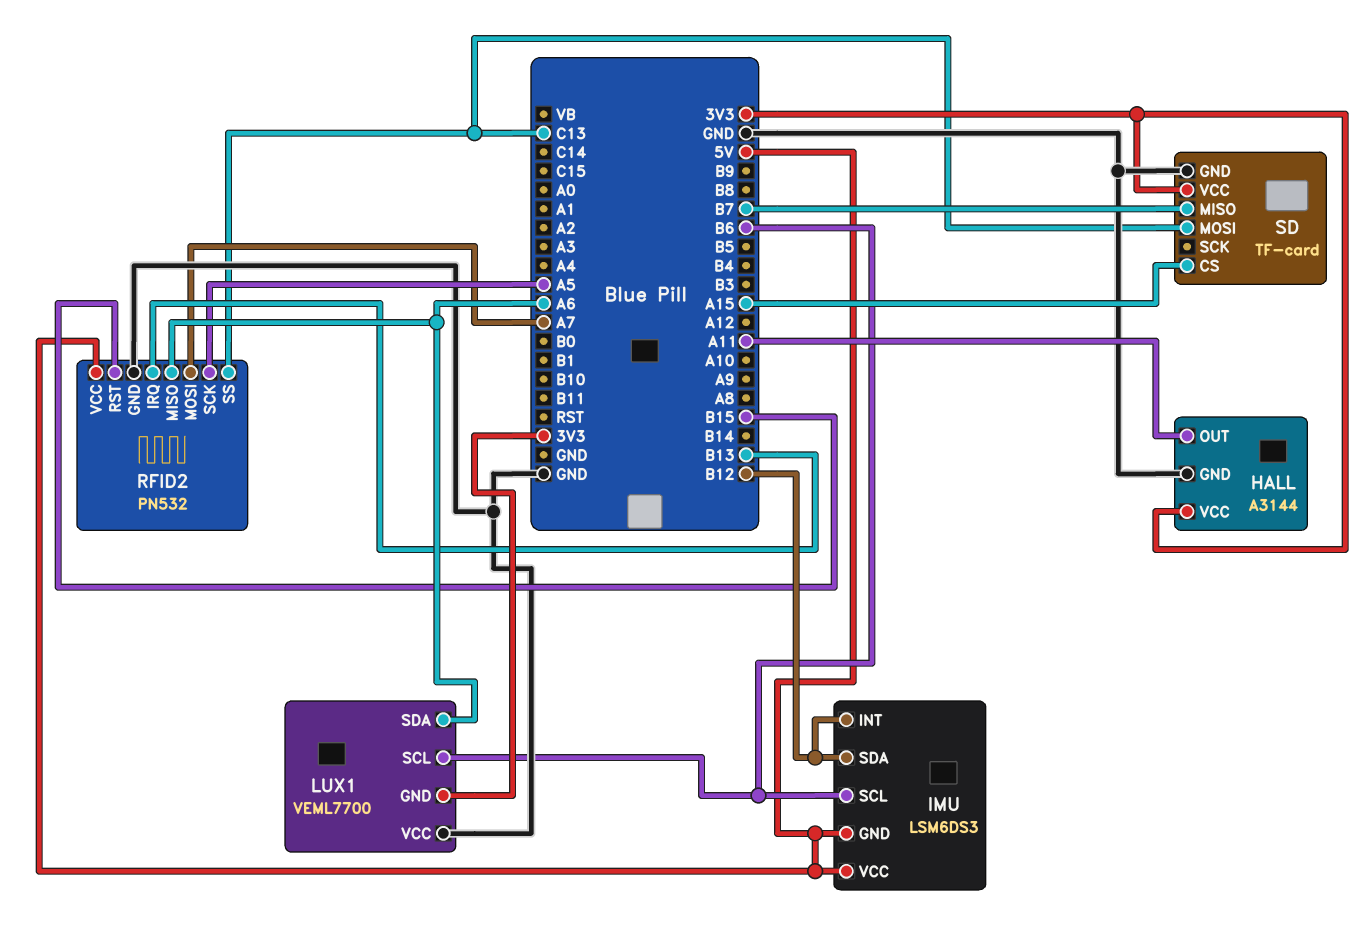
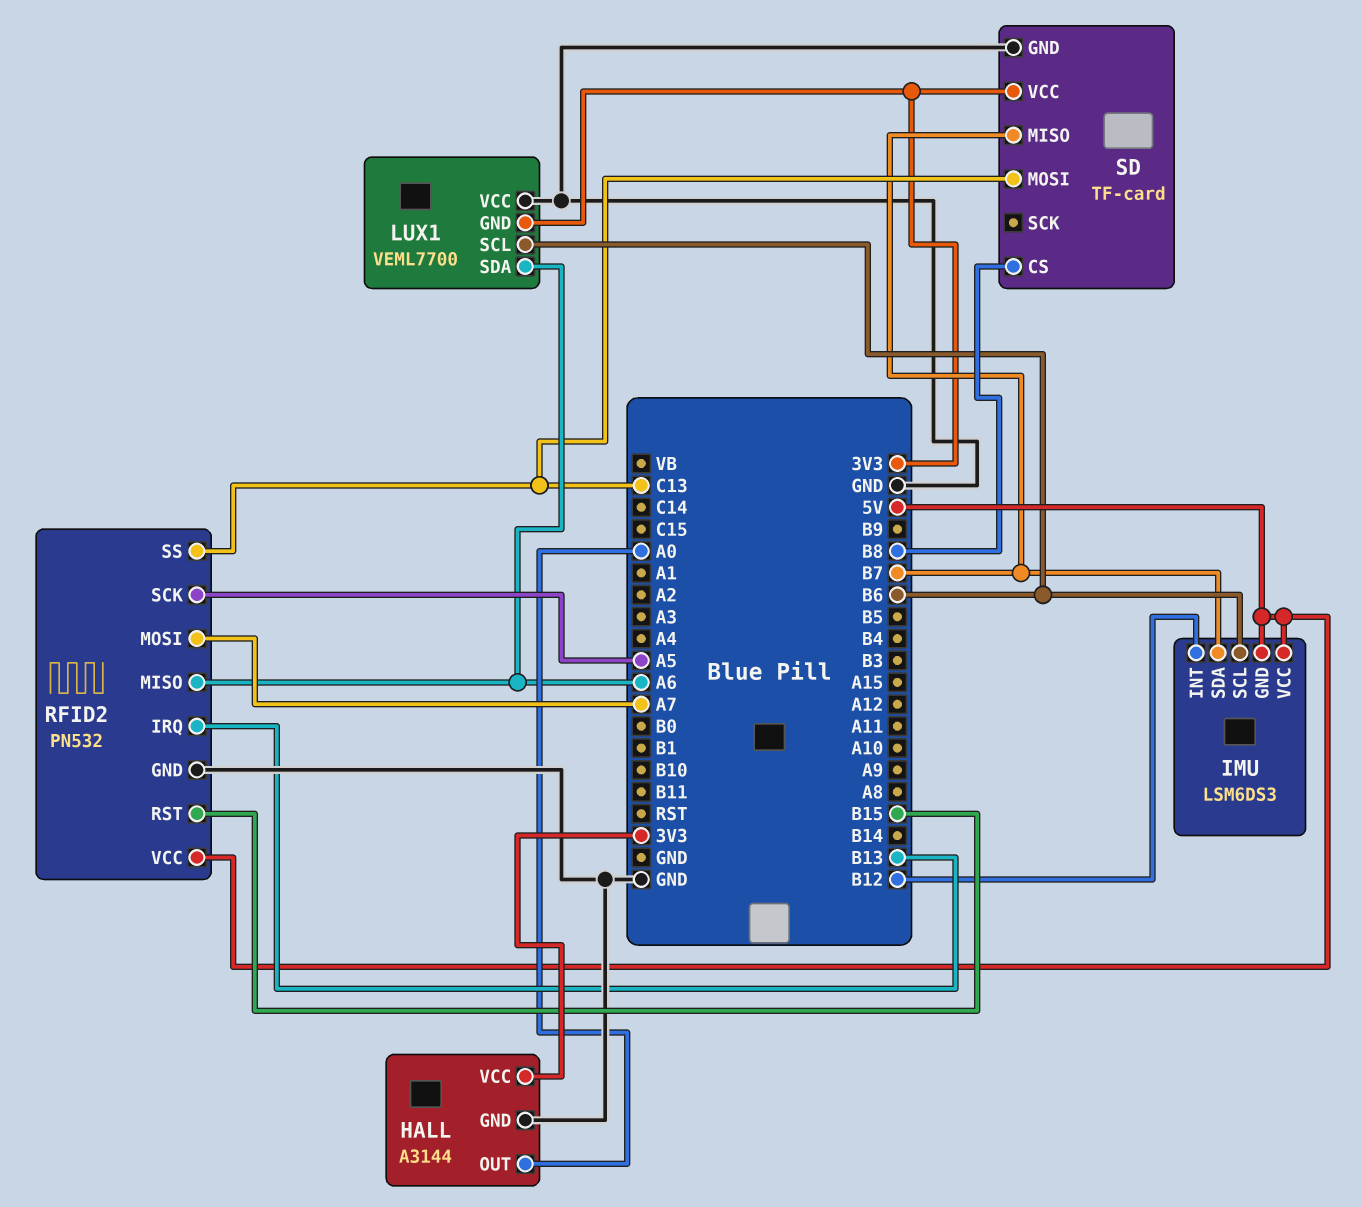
HALL pin OUT: A11 -> A0
IMU pin SDA: B12 -> B7
SD pin CS: A15 -> B8

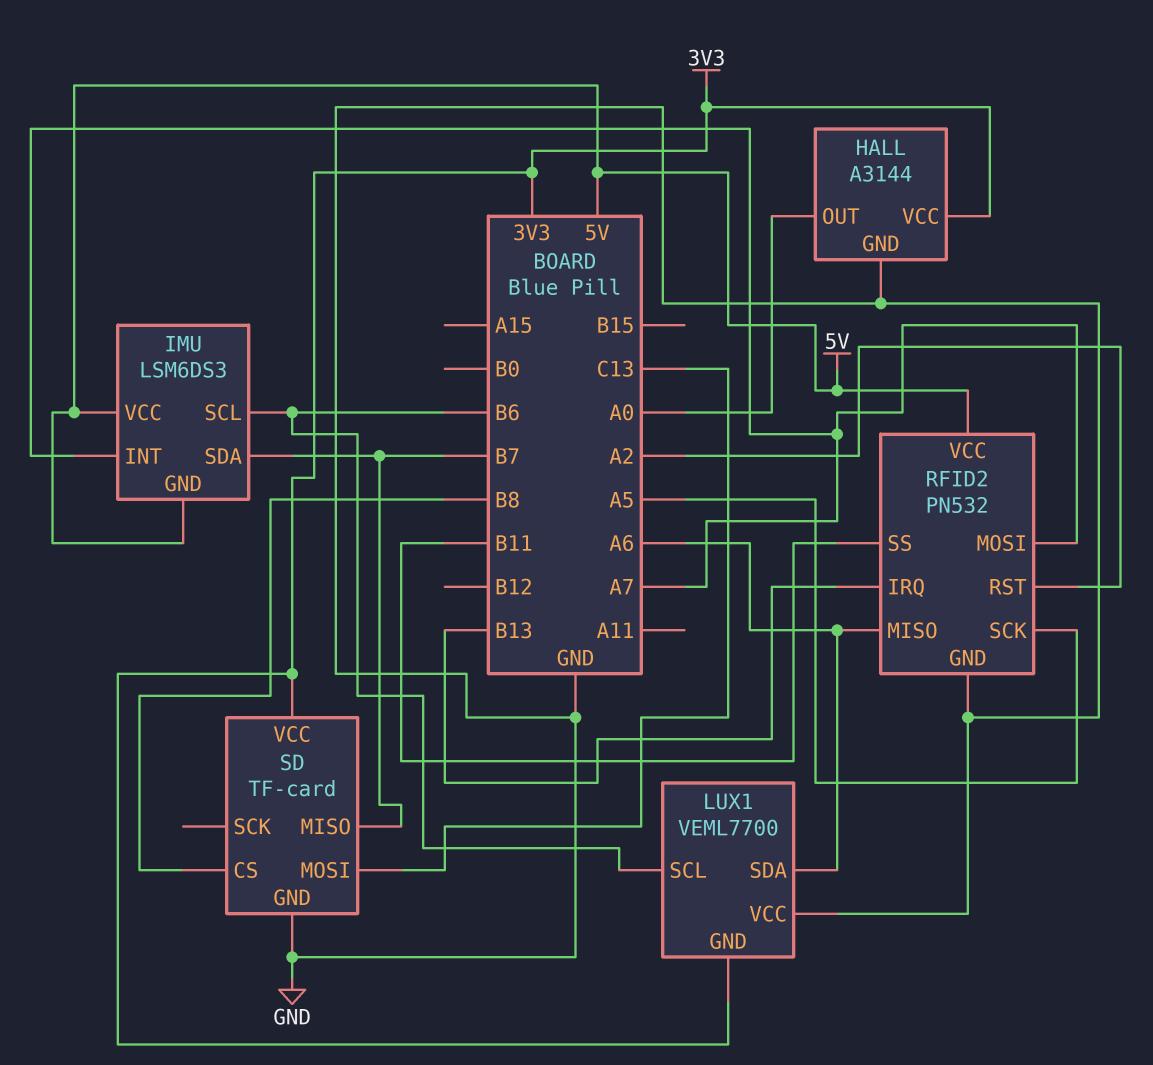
IMU pin INT: B12 -> A7
RFID2 pin RST: B15 -> A2
RFID2 pin SS: C13 -> B11

